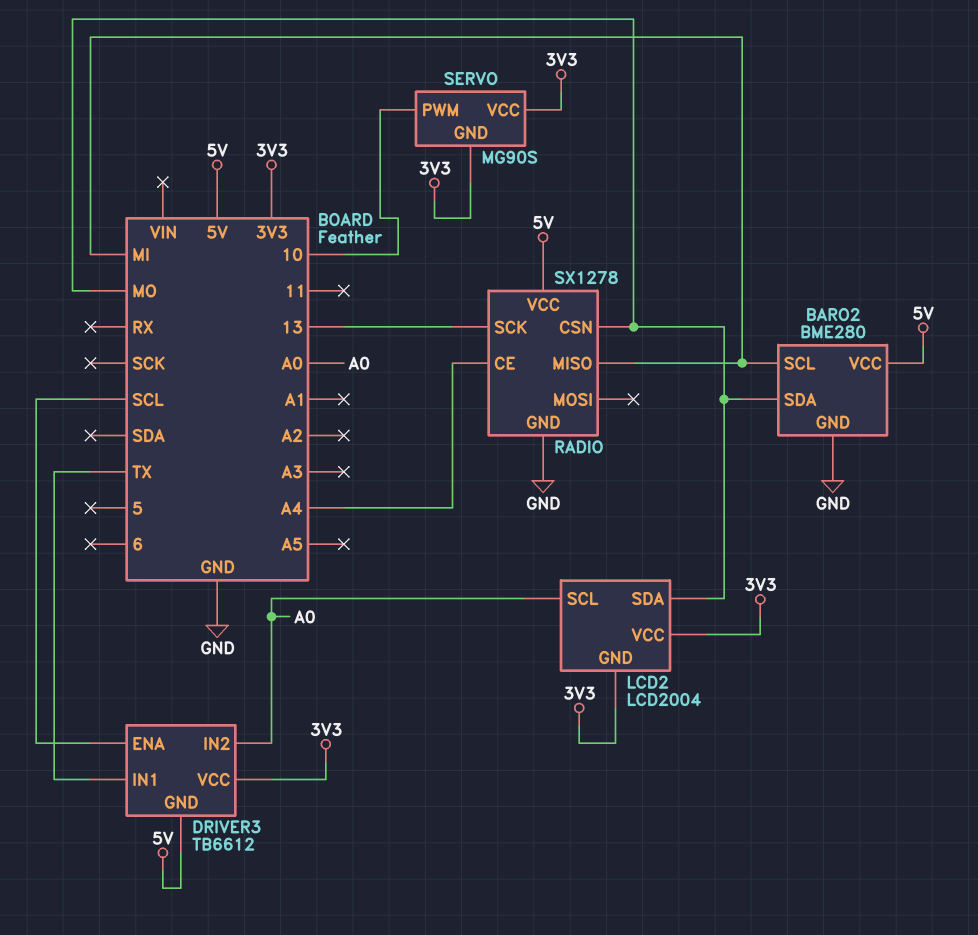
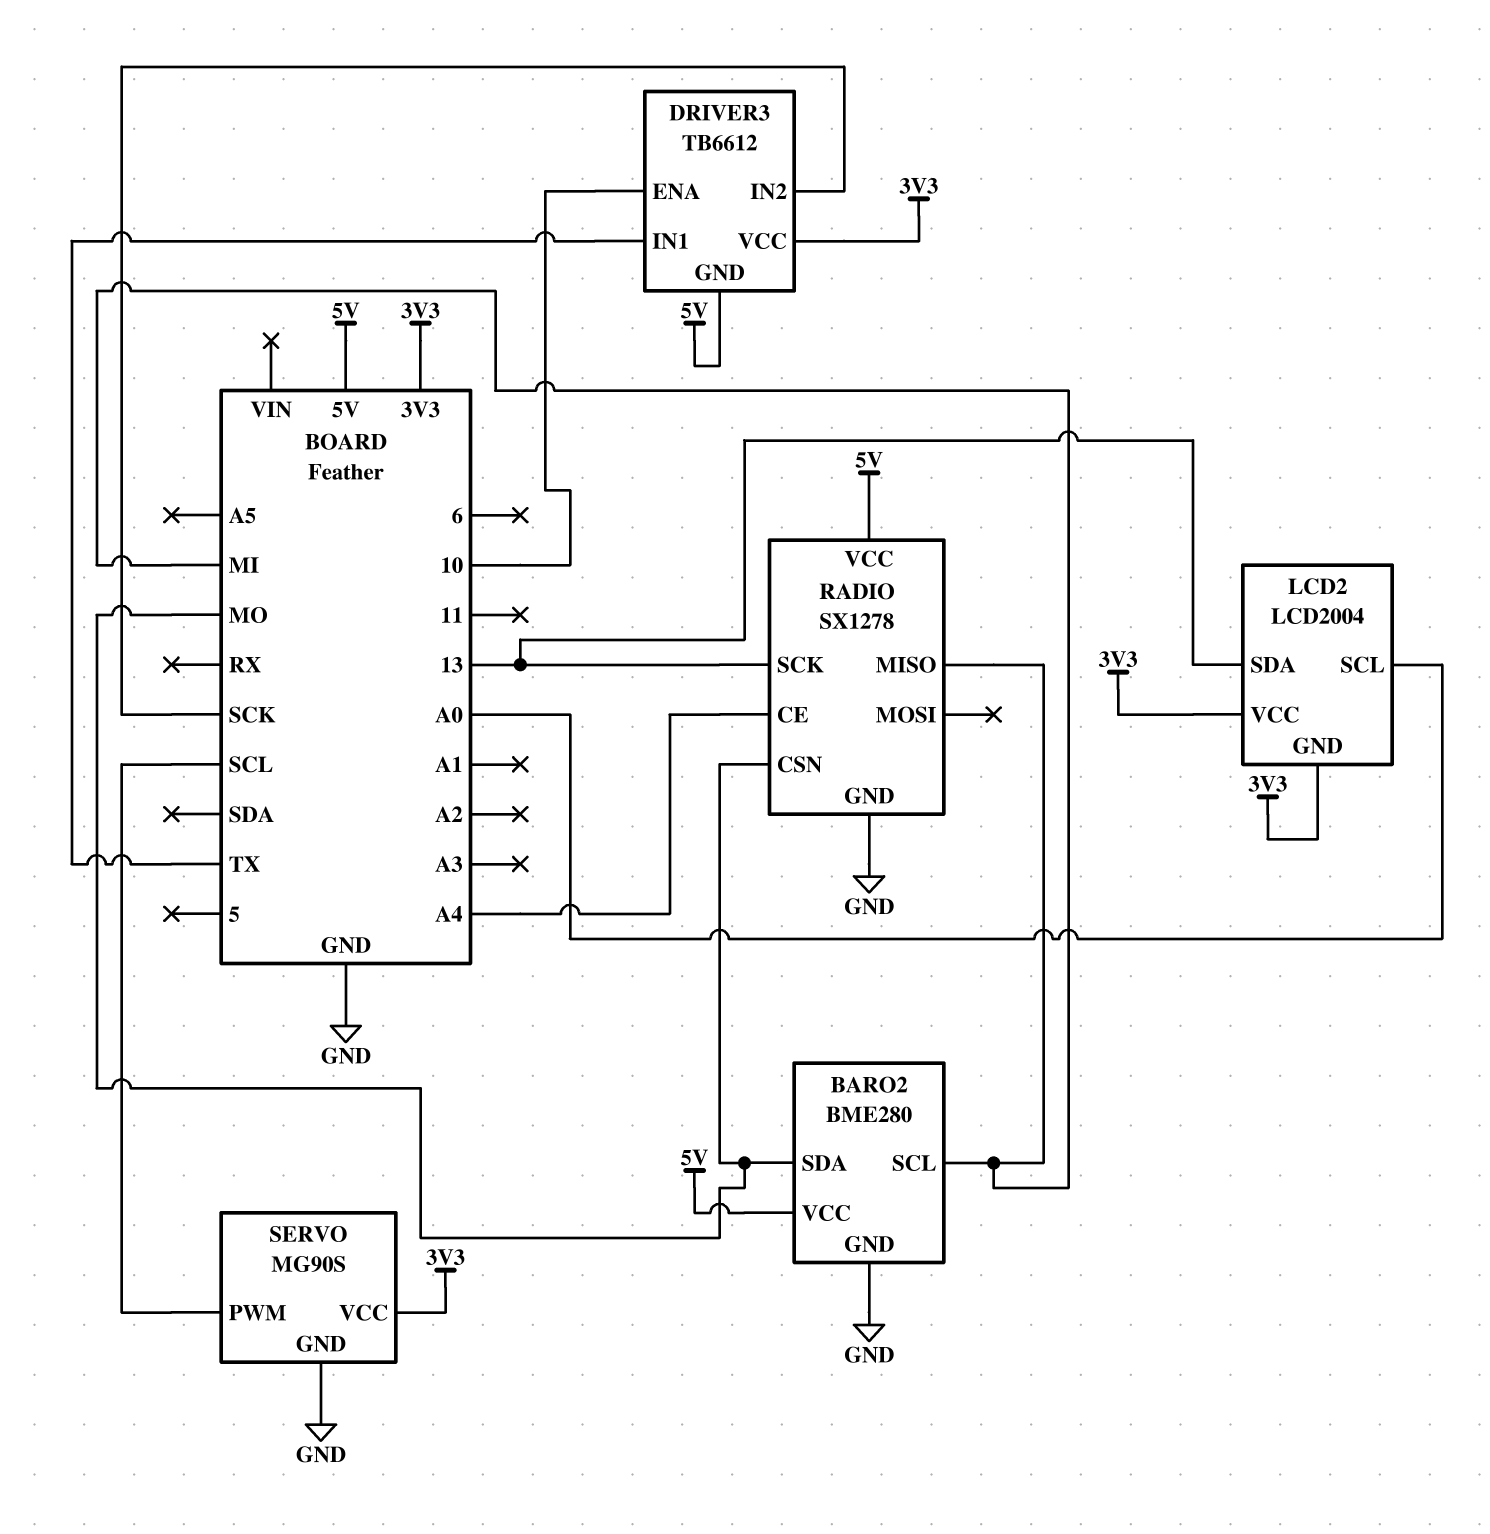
DRIVER3 pin ENA: SCL -> 10
DRIVER3 pin IN2: A0 -> SCK
LCD2 pin SDA: MO -> 13
SERVO pin GND: 3V3 -> GND
SERVO pin PWM: 10 -> SCL

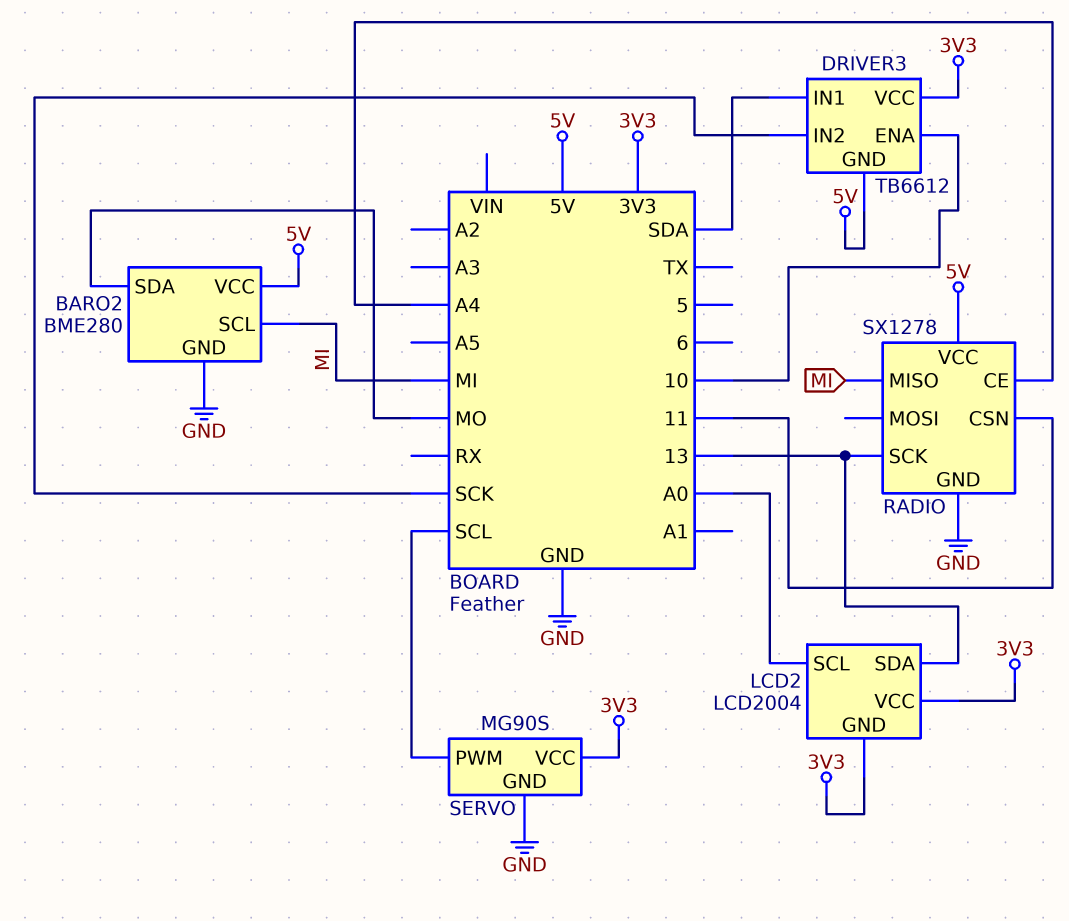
DRIVER3 pin IN1: TX -> SDA
RADIO pin CSN: MO -> 11

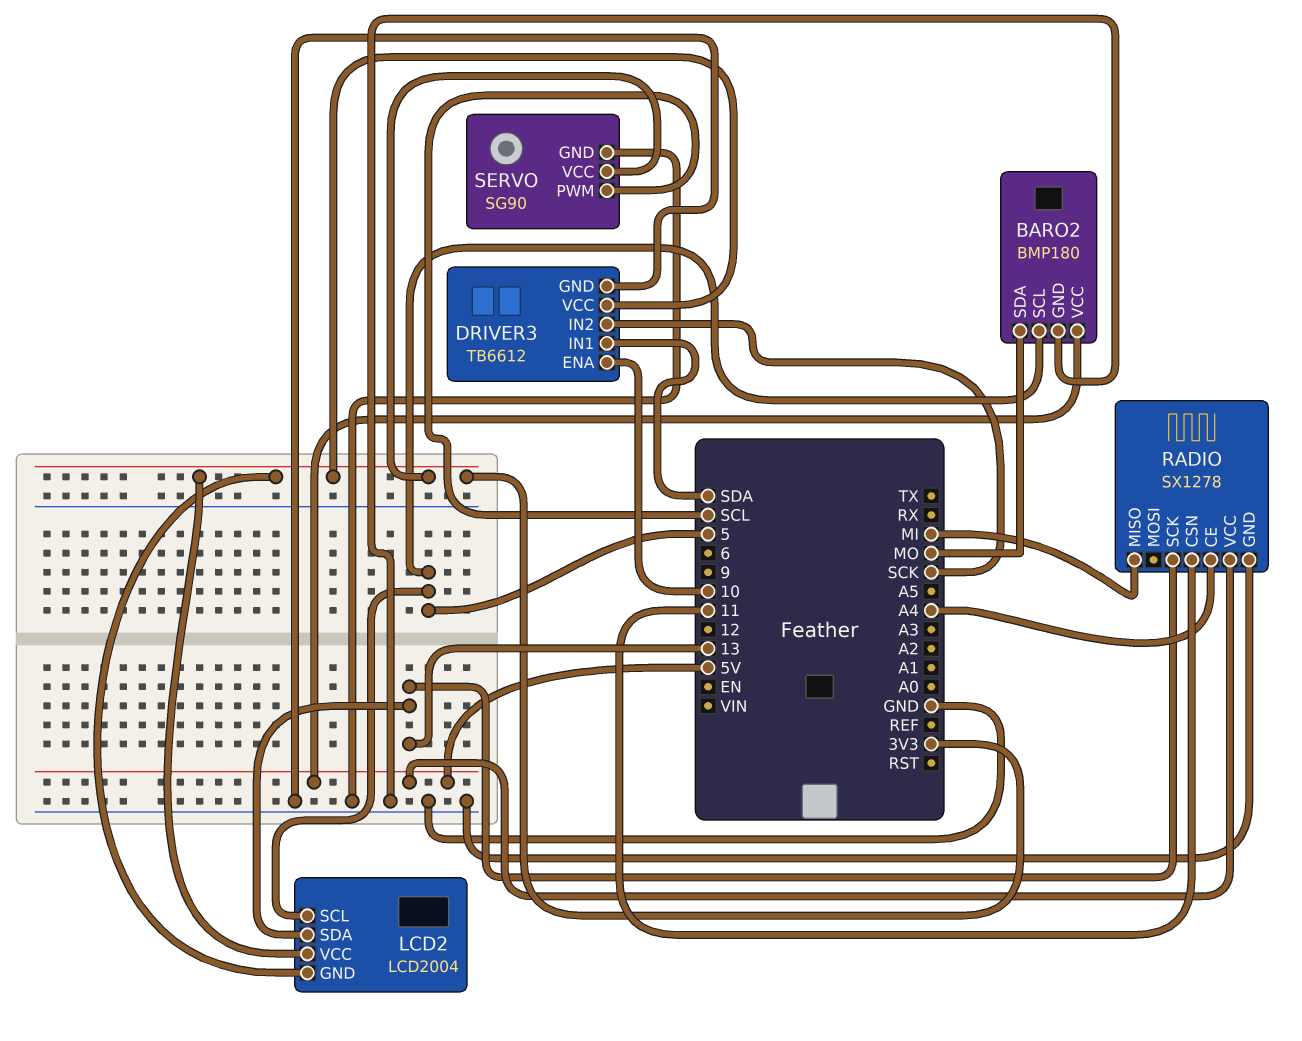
BARO2: BME280 -> BMP180
BARO2 pin SCL: MI -> 5
DRIVER3 pin GND: 5V -> GND
LCD2 pin SCL: A0 -> 5
SERVO: MG90S -> SG90

